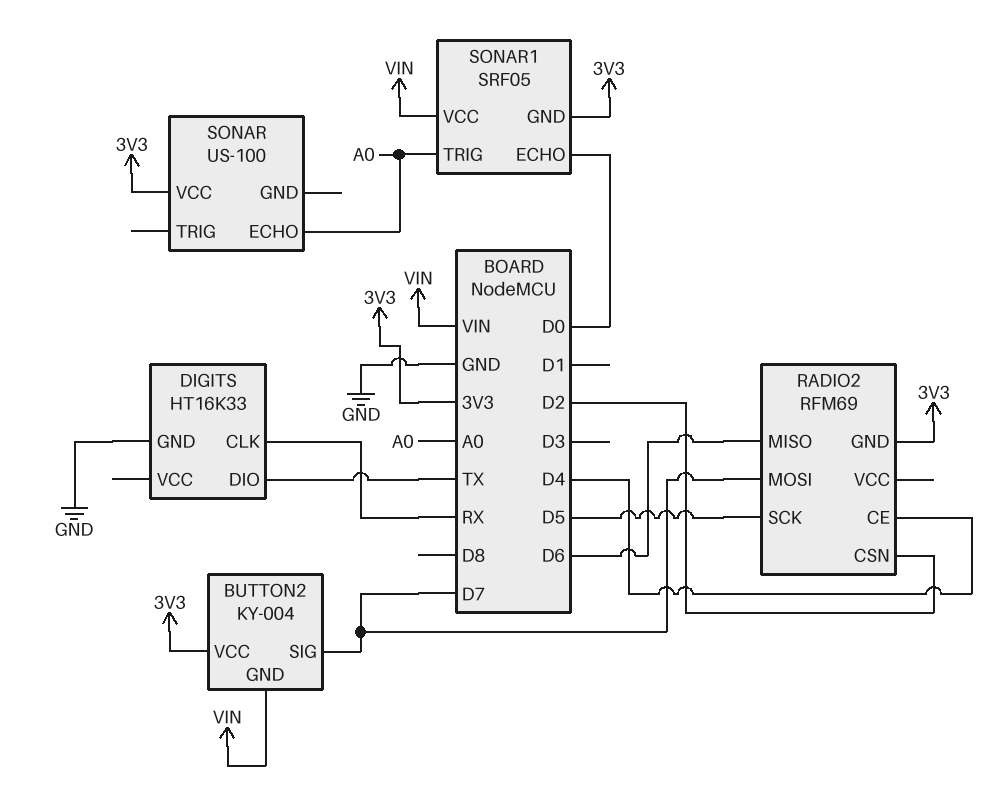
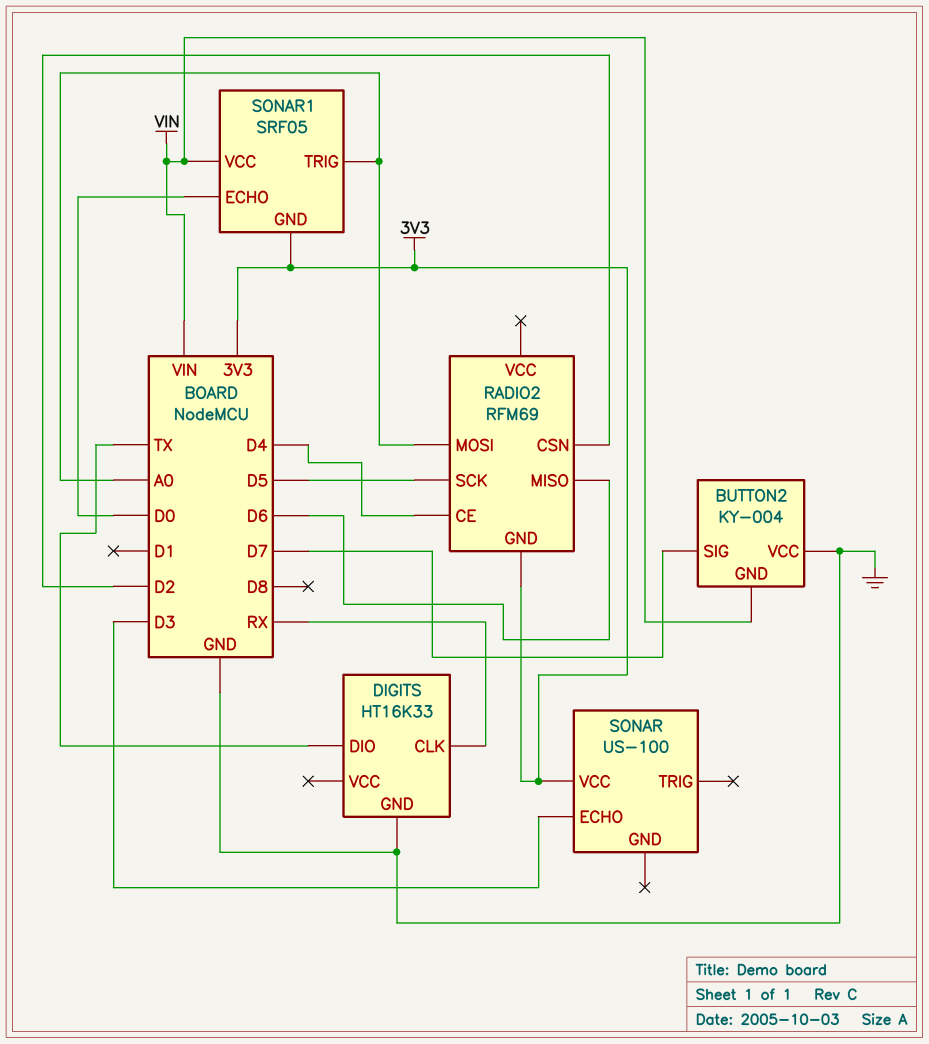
BUTTON2 pin VCC: 3V3 -> GND
RADIO2 pin MOSI: D7 -> A0
SONAR pin ECHO: A0 -> D3

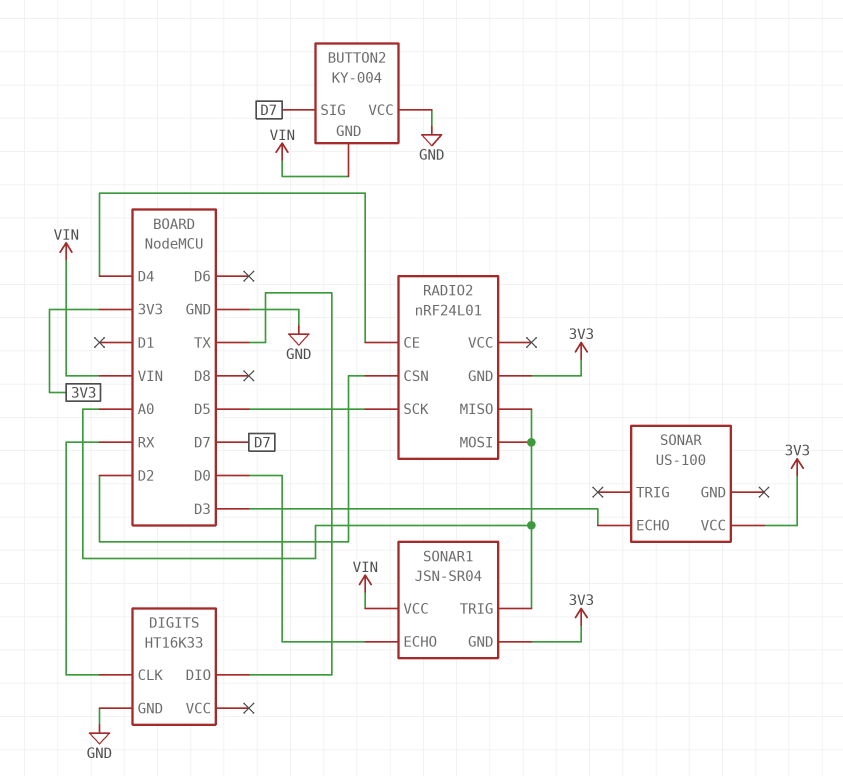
RADIO2: RFM69 -> nRF24L01
RADIO2 pin MISO: D6 -> A0
SONAR1: SRF05 -> JSN-SR04

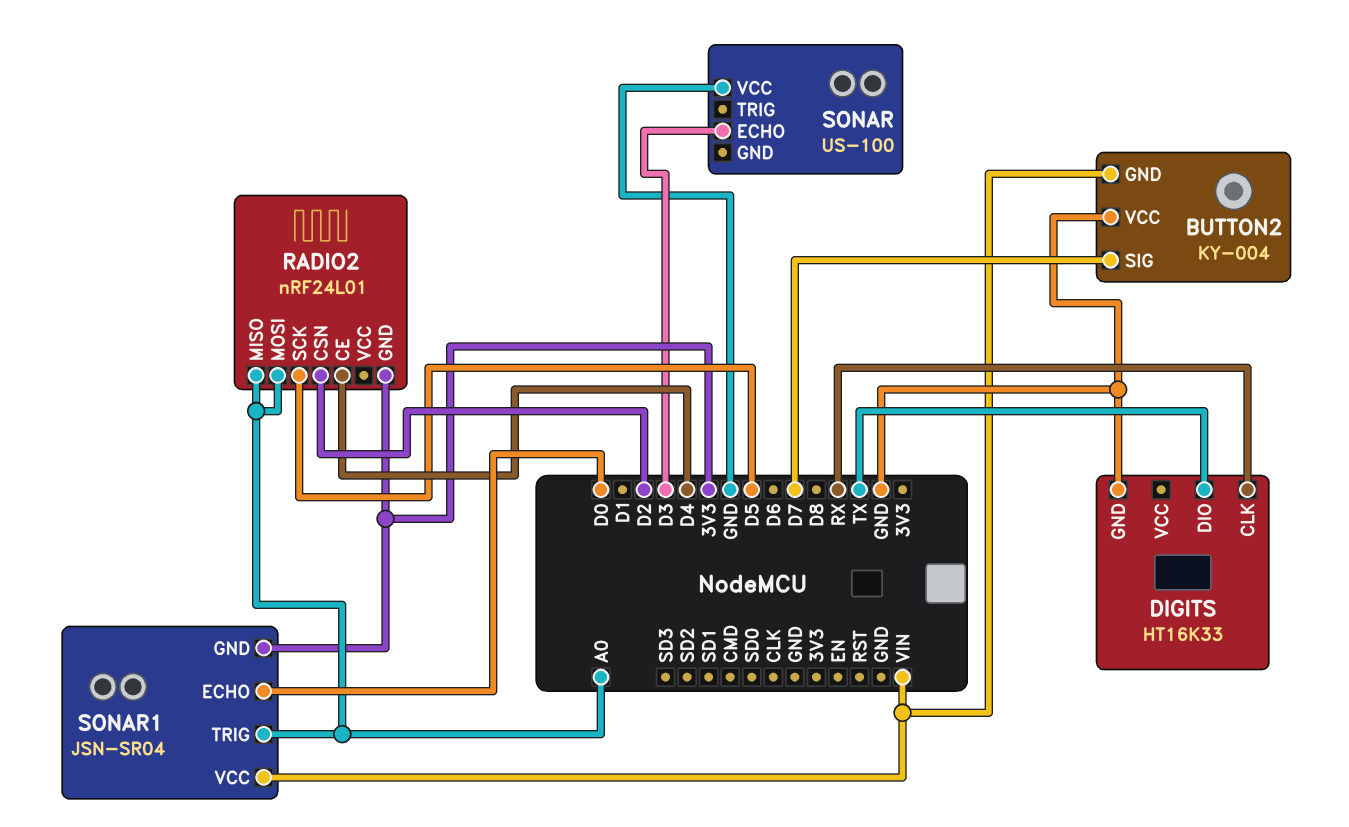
SONAR pin VCC: 3V3 -> GND

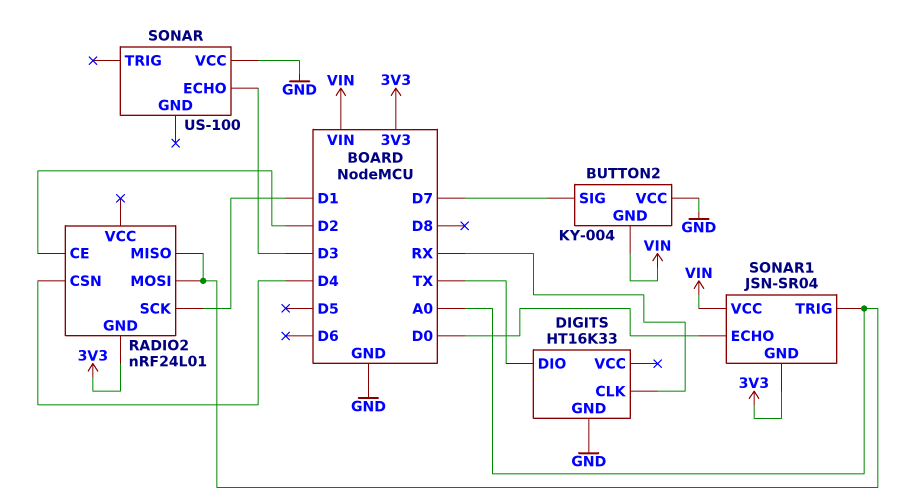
RADIO2 pin CE: D4 -> D2
RADIO2 pin CSN: D2 -> D4
RADIO2 pin SCK: D5 -> D1

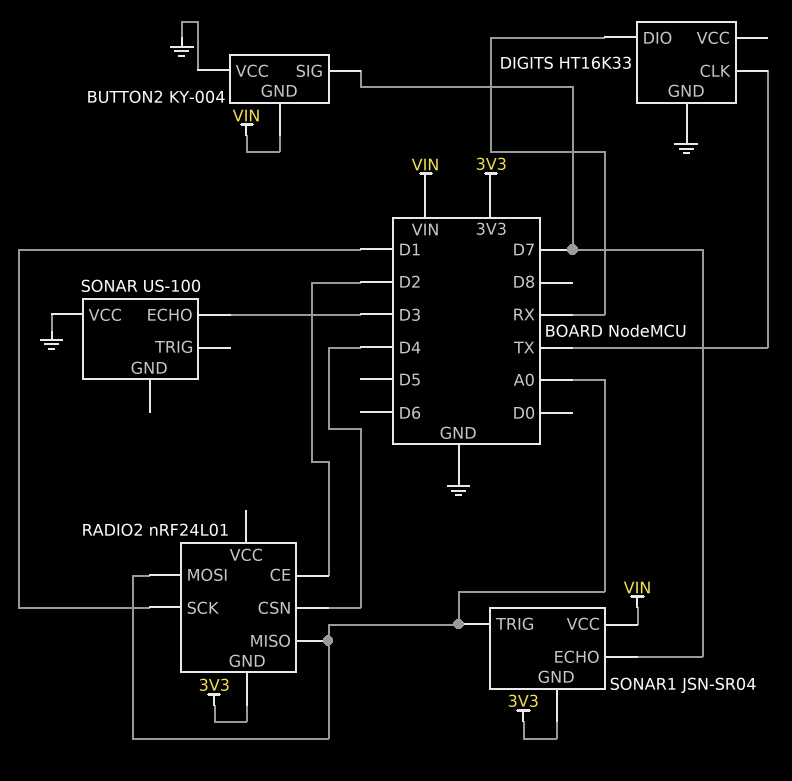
DIGITS pin CLK: RX -> TX
DIGITS pin DIO: TX -> RX
SONAR1 pin ECHO: D0 -> D7

